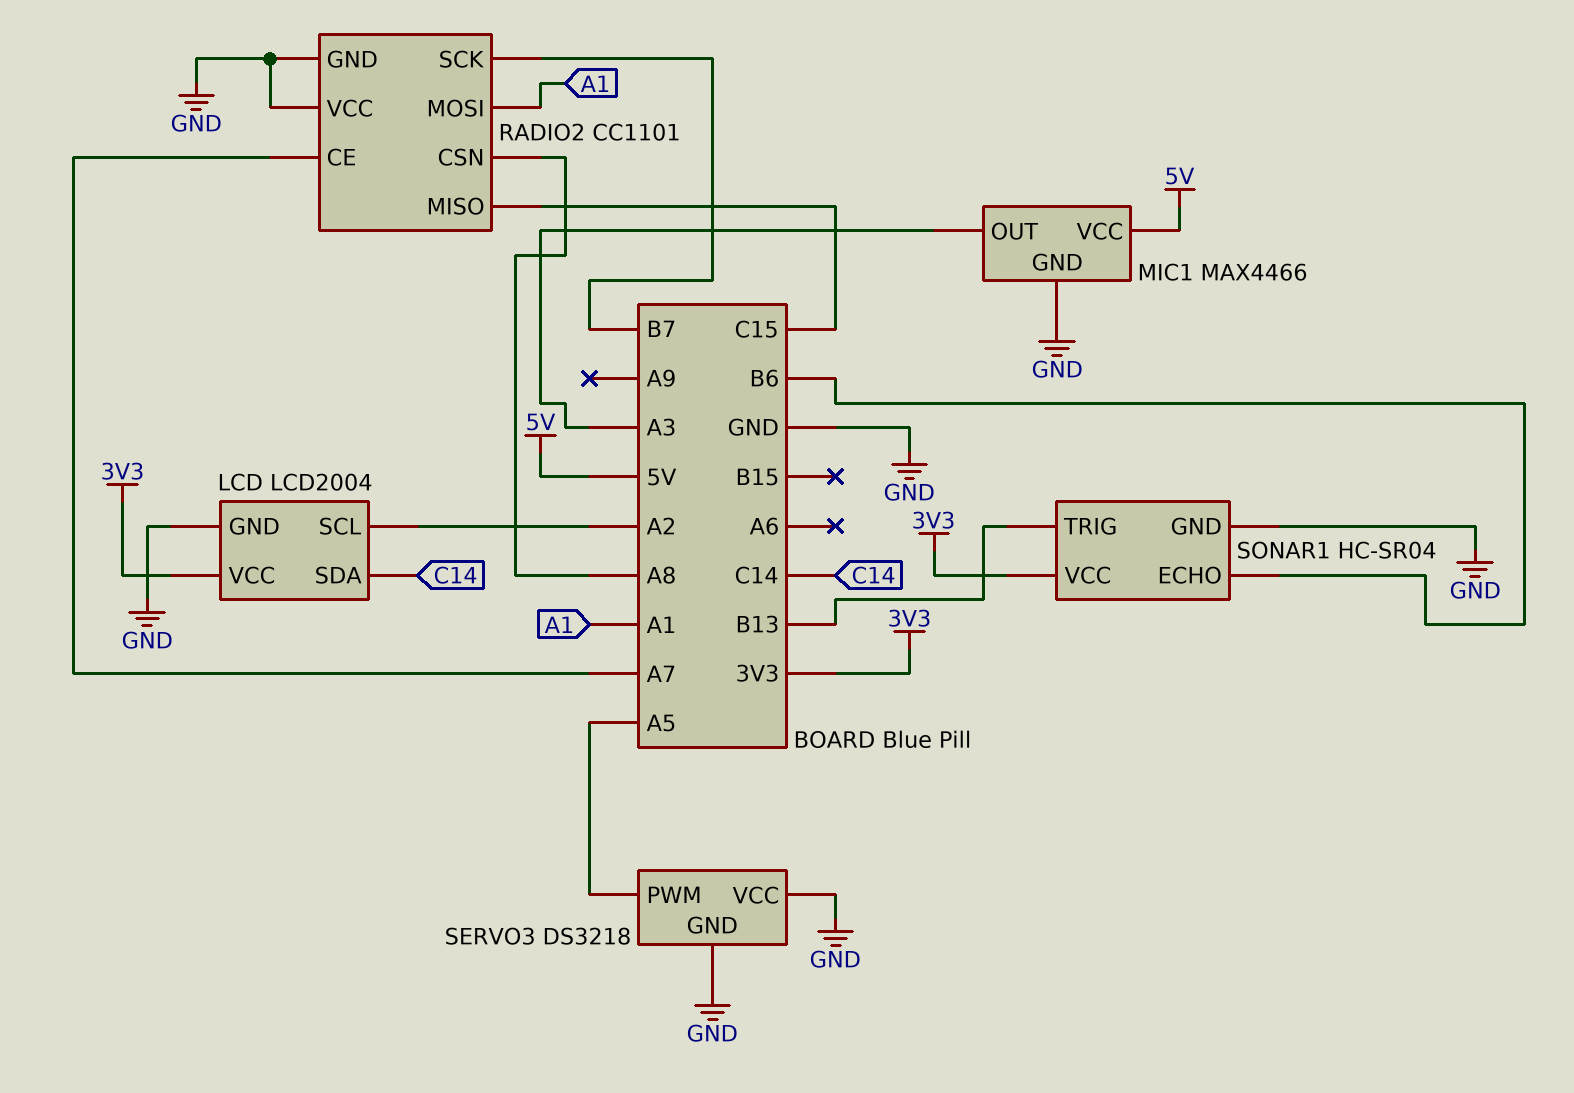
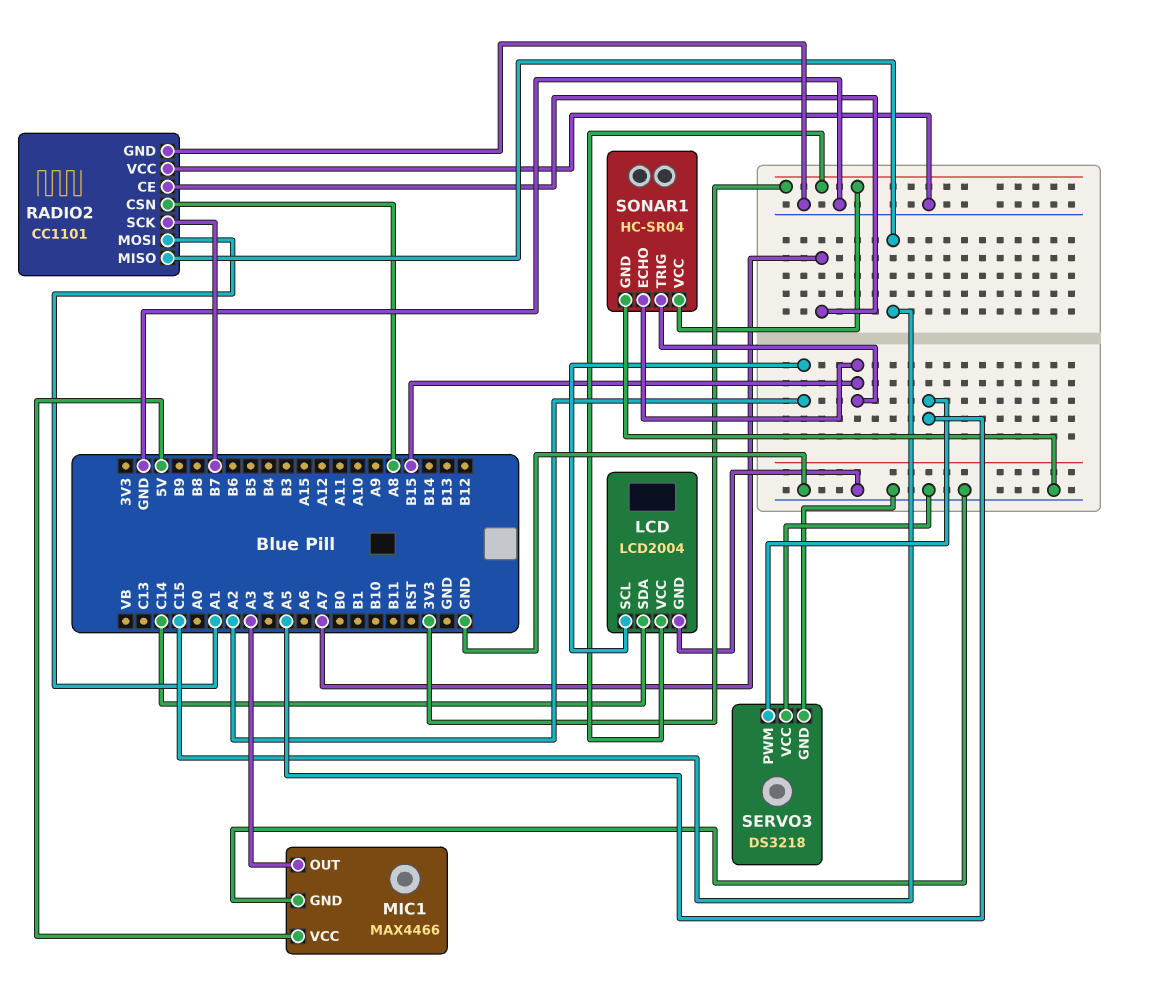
SONAR1 pin ECHO: B6 -> B15
SONAR1 pin TRIG: B13 -> B15

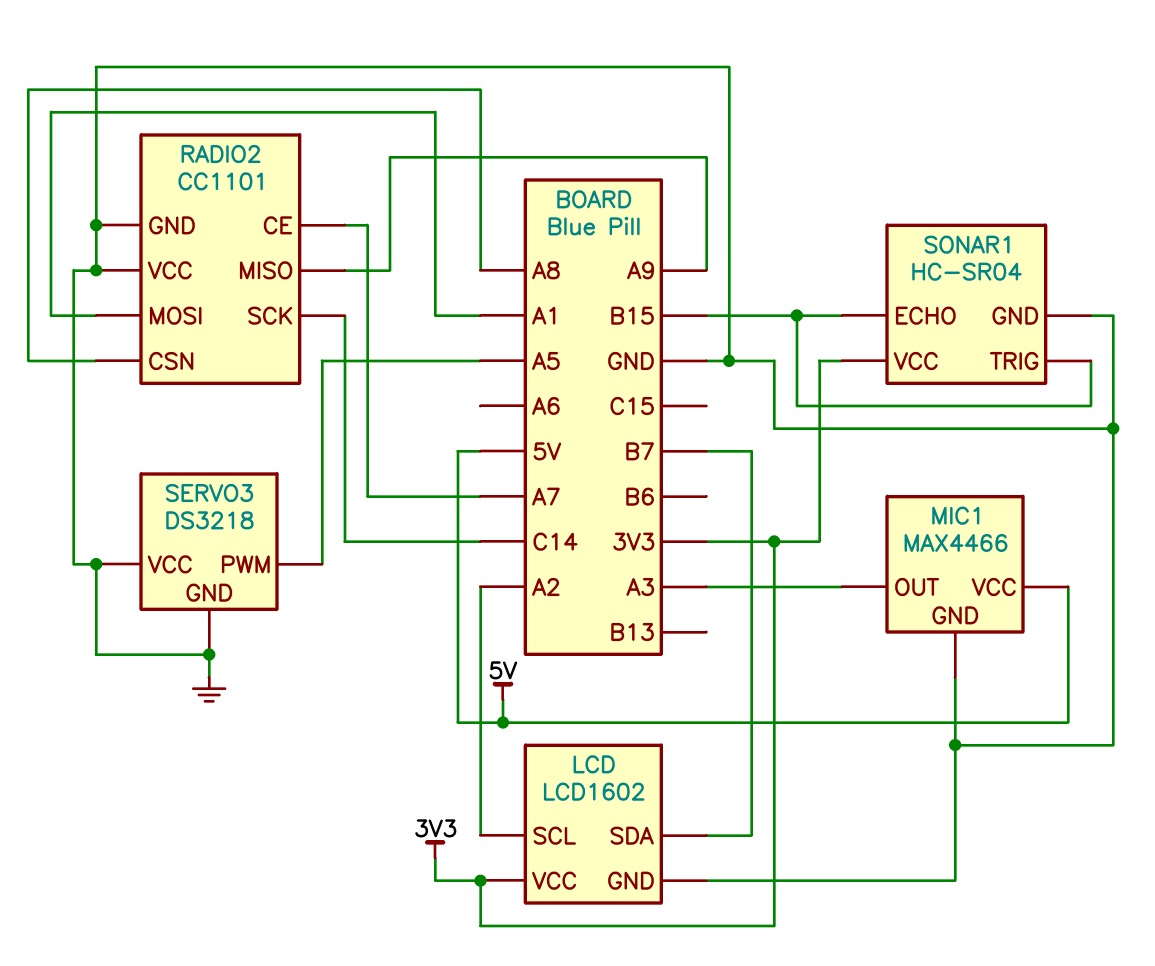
LCD: LCD2004 -> LCD1602
LCD pin SDA: C14 -> B7
RADIO2 pin MISO: C15 -> A9
RADIO2 pin SCK: B7 -> C14

